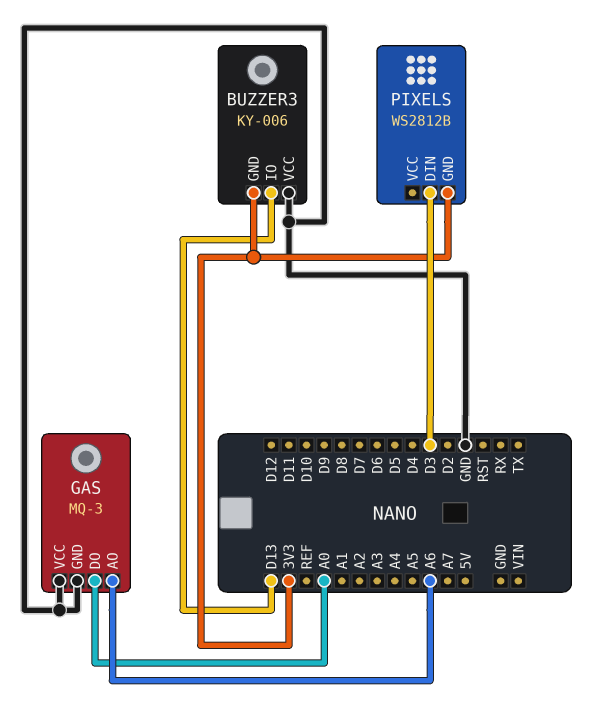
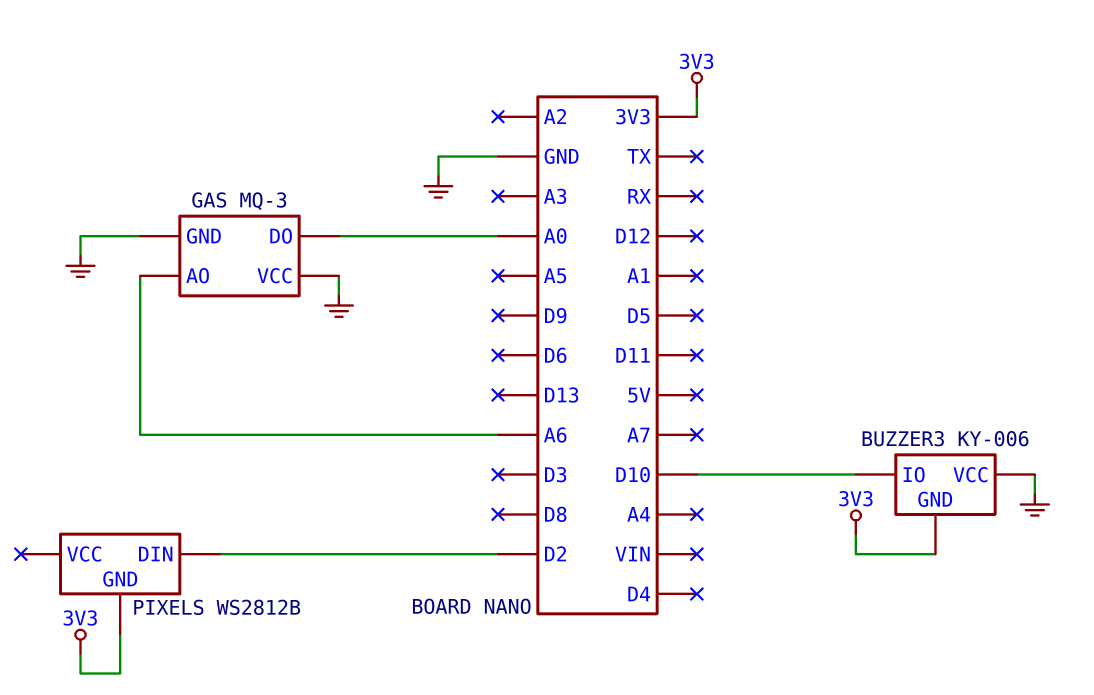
BUZZER3 pin IO: D13 -> D10
PIXELS pin DIN: D3 -> D2

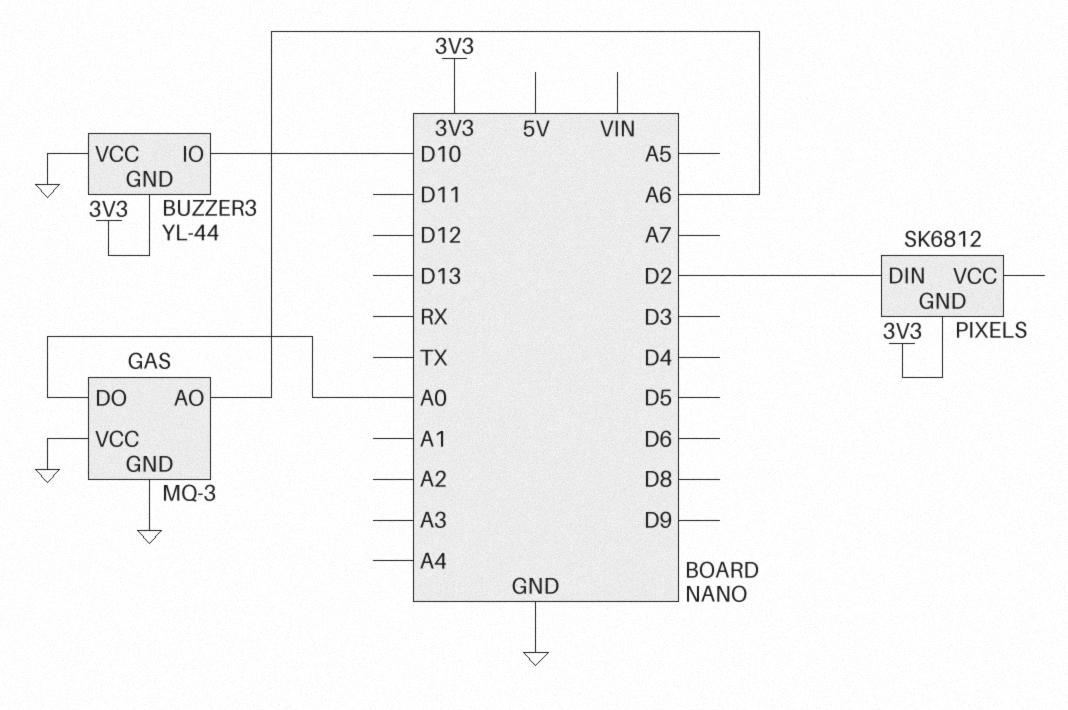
BUZZER3: KY-006 -> YL-44
PIXELS: WS2812B -> SK6812

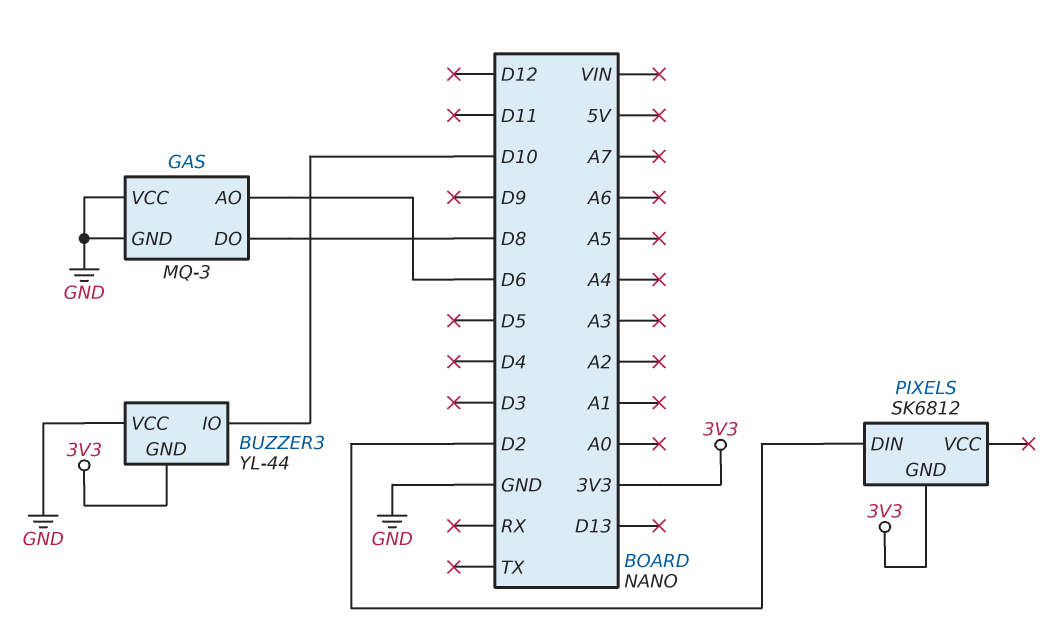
GAS pin AO: A6 -> D6
GAS pin DO: A0 -> D8

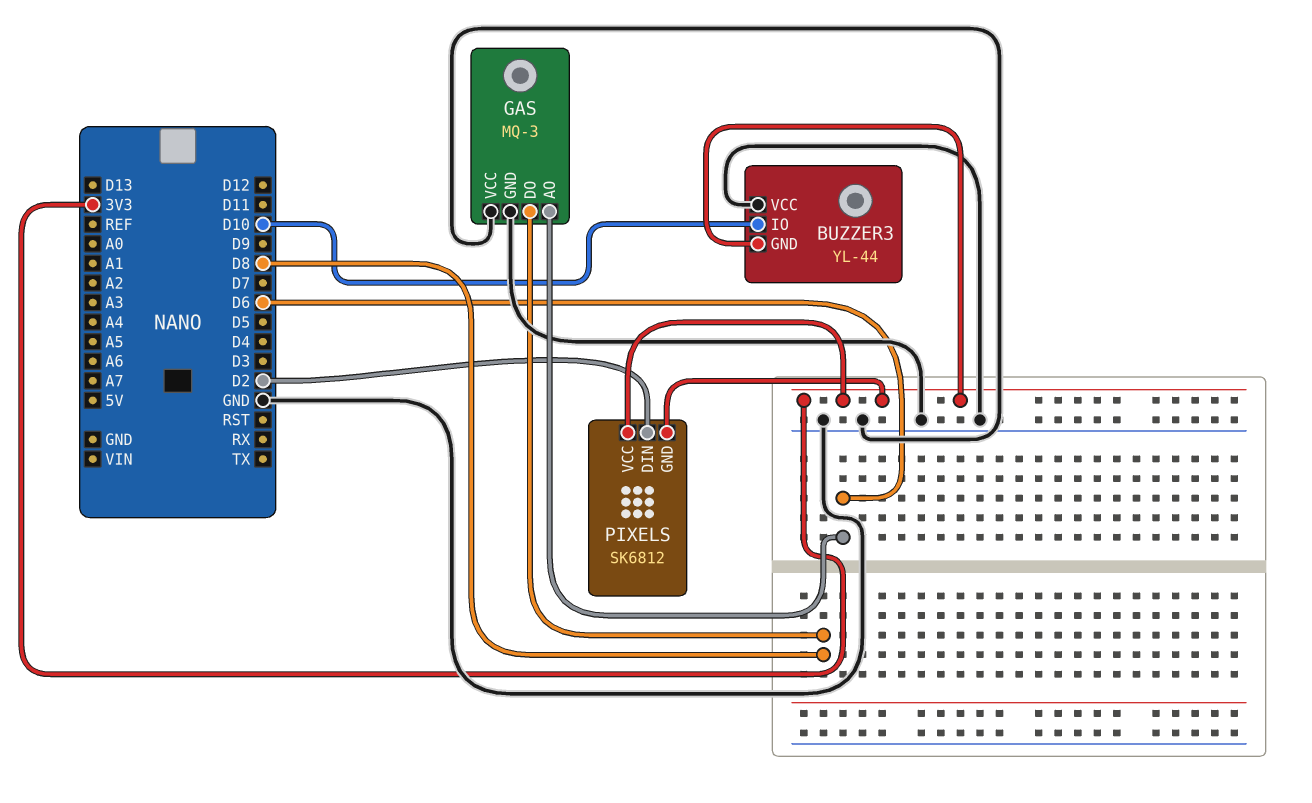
PIXELS pin VCC: none -> 3V3

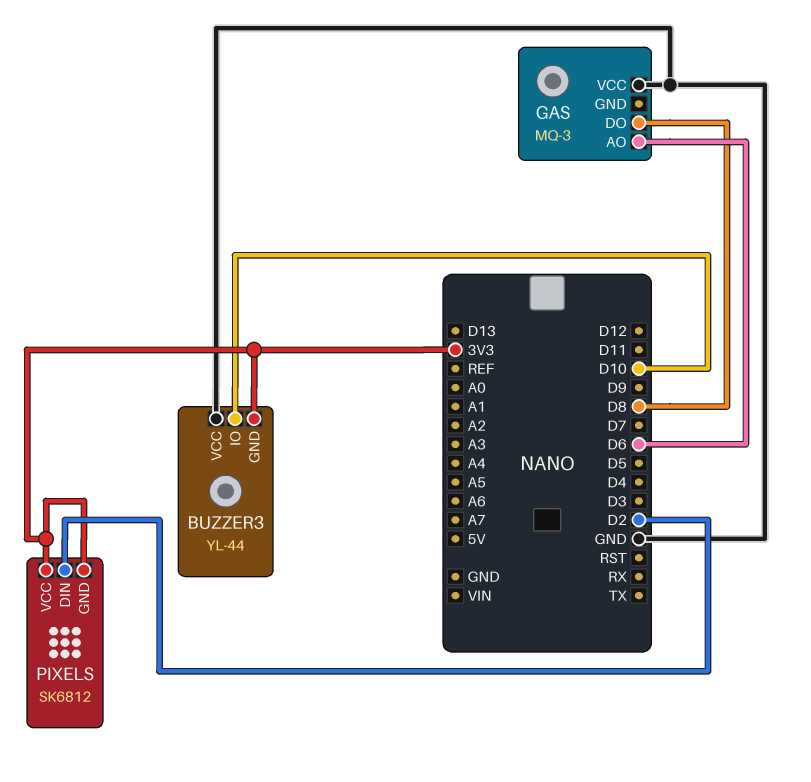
GAS pin GND: GND -> none

